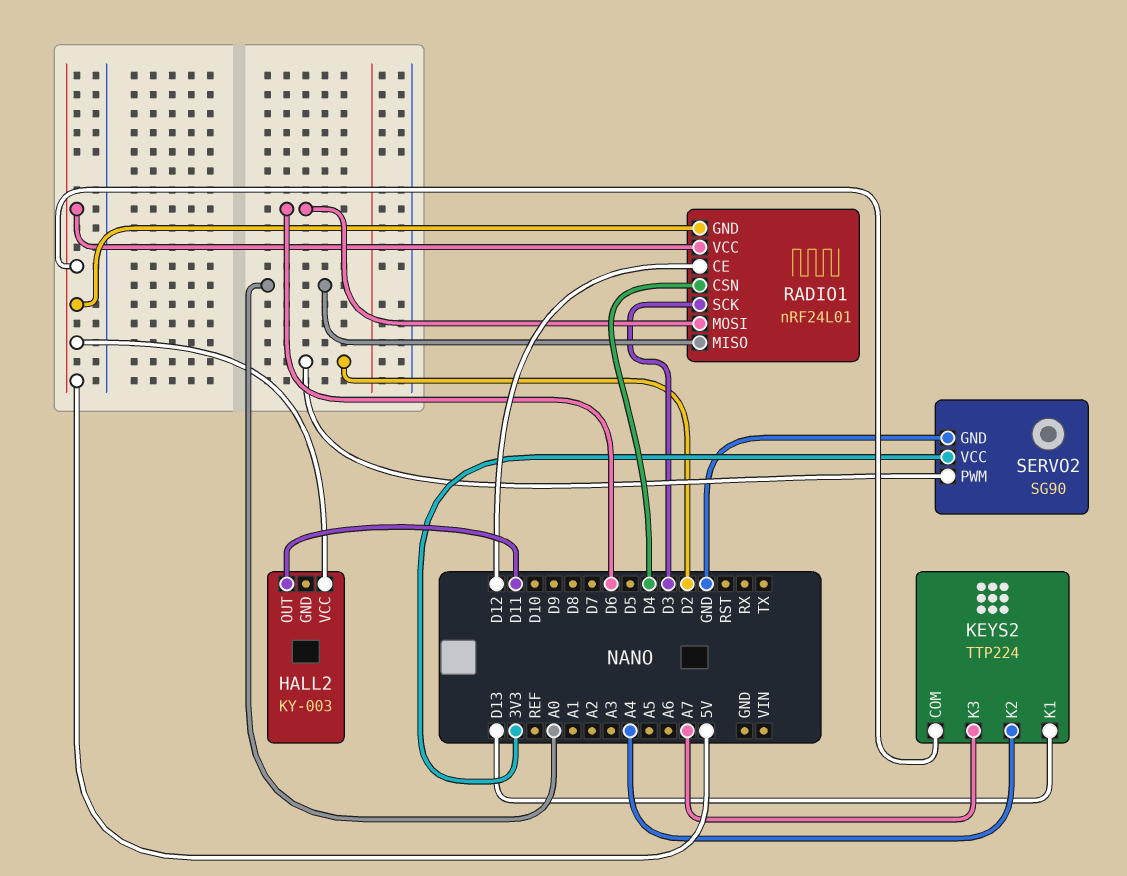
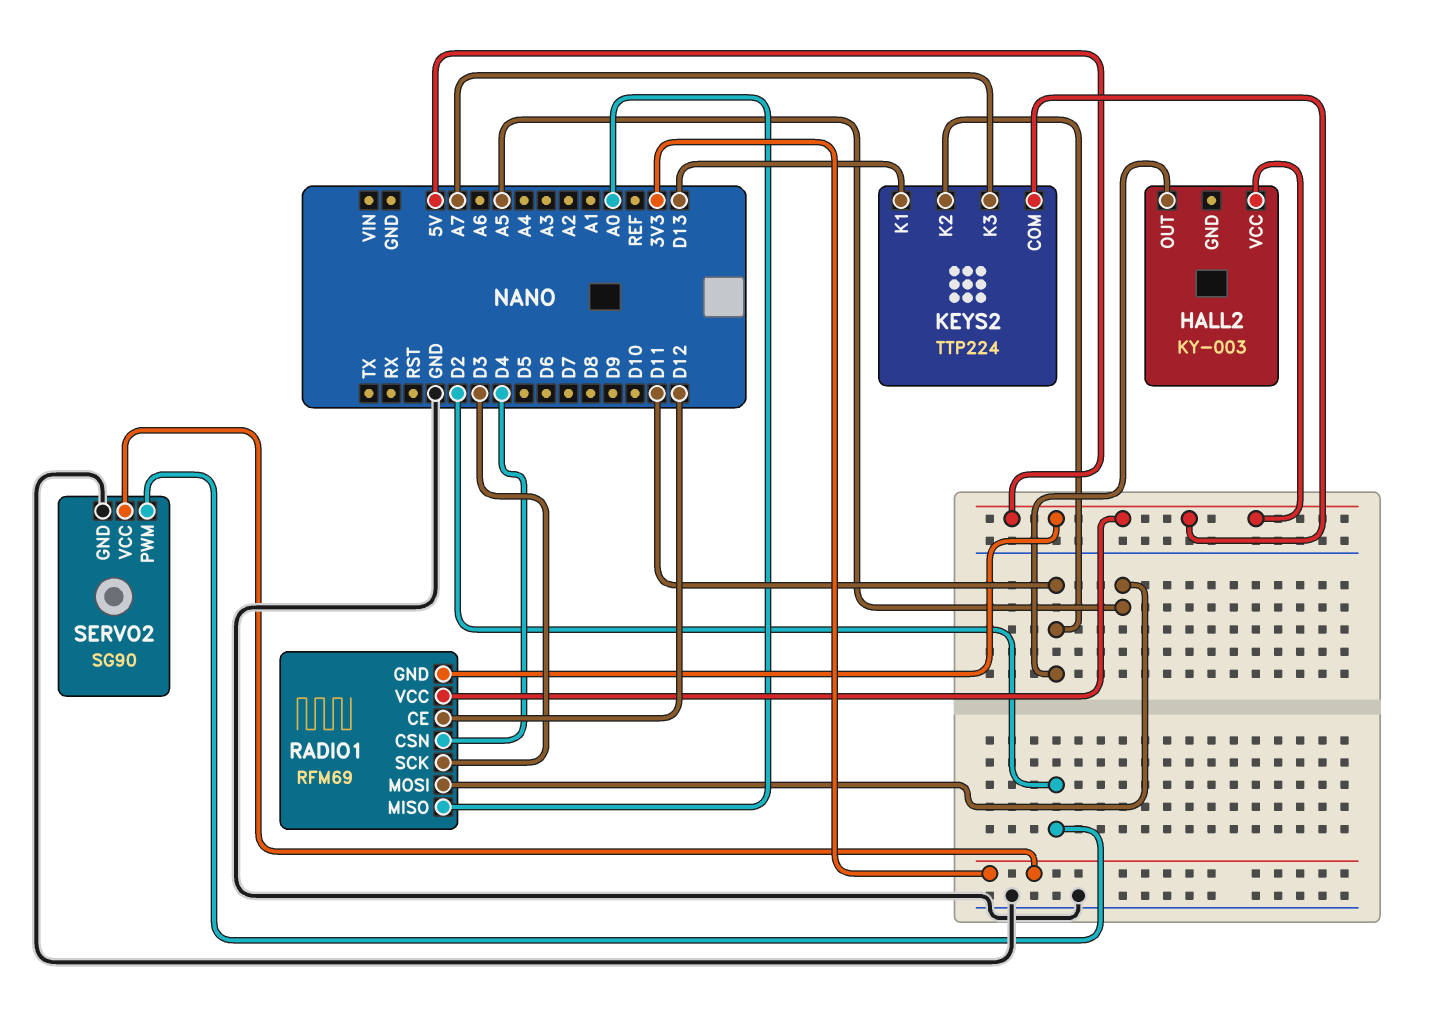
KEYS2 pin K2: A4 -> D11
RADIO1: nRF24L01 -> RFM69
RADIO1 pin MOSI: D6 -> A5

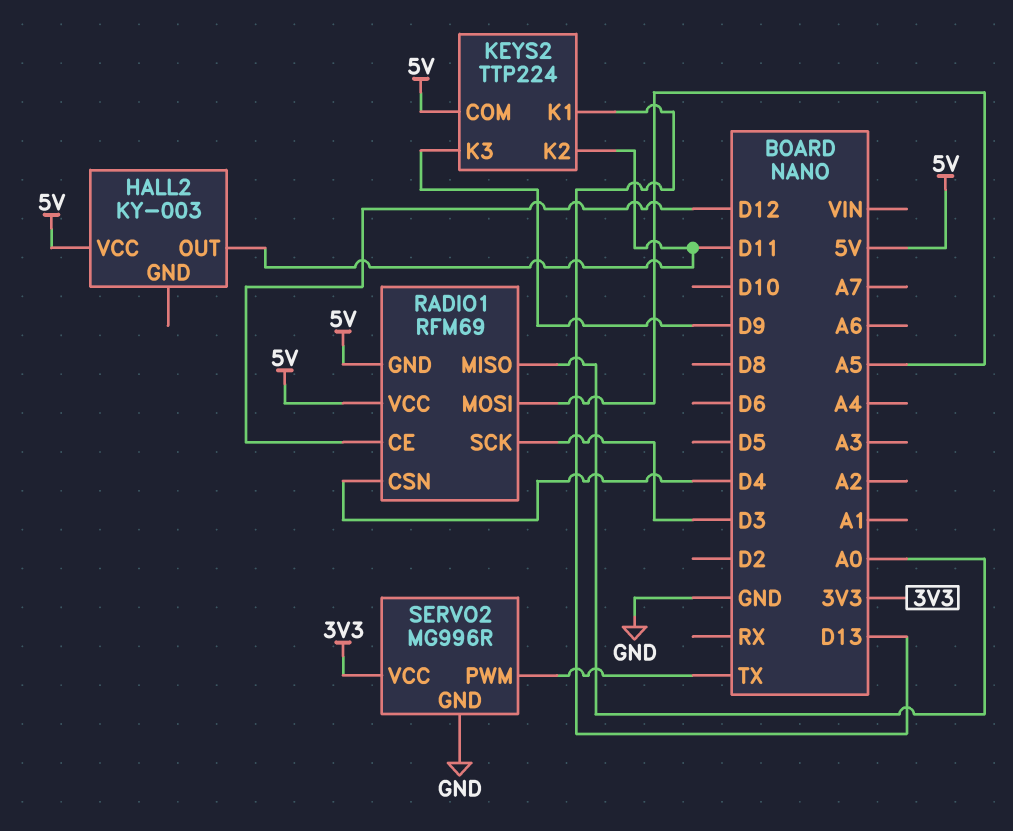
KEYS2 pin K3: A7 -> D9
SERVO2: SG90 -> MG996R
SERVO2 pin PWM: D2 -> TX

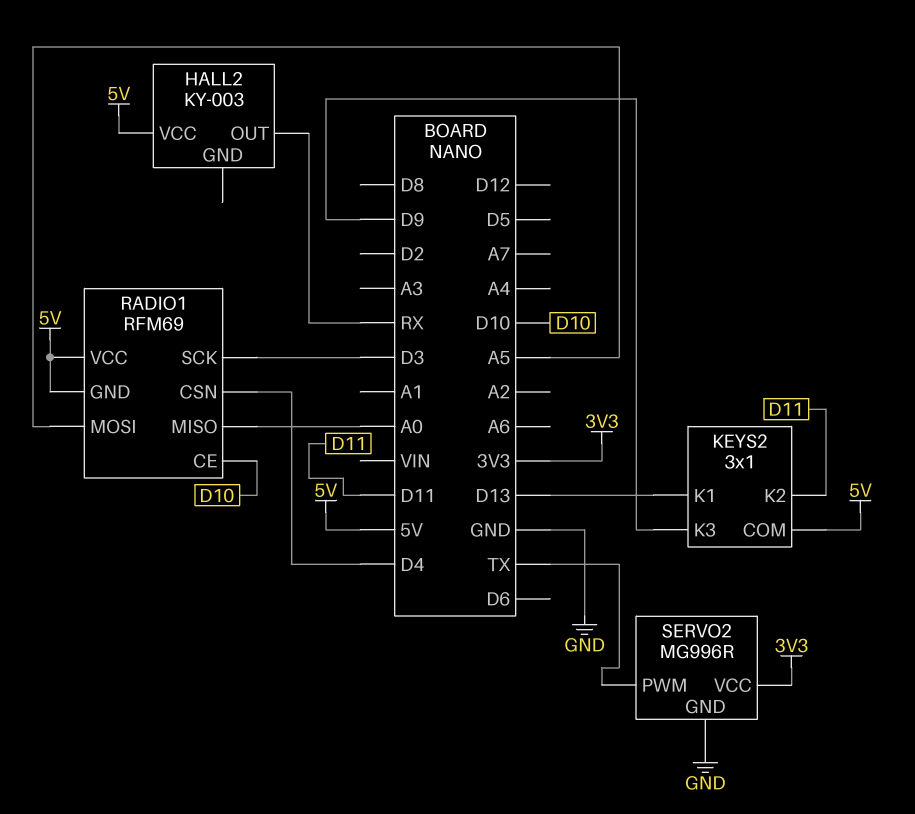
HALL2 pin OUT: D11 -> RX
KEYS2: TTP224 -> 3x1
RADIO1 pin CE: D12 -> D10

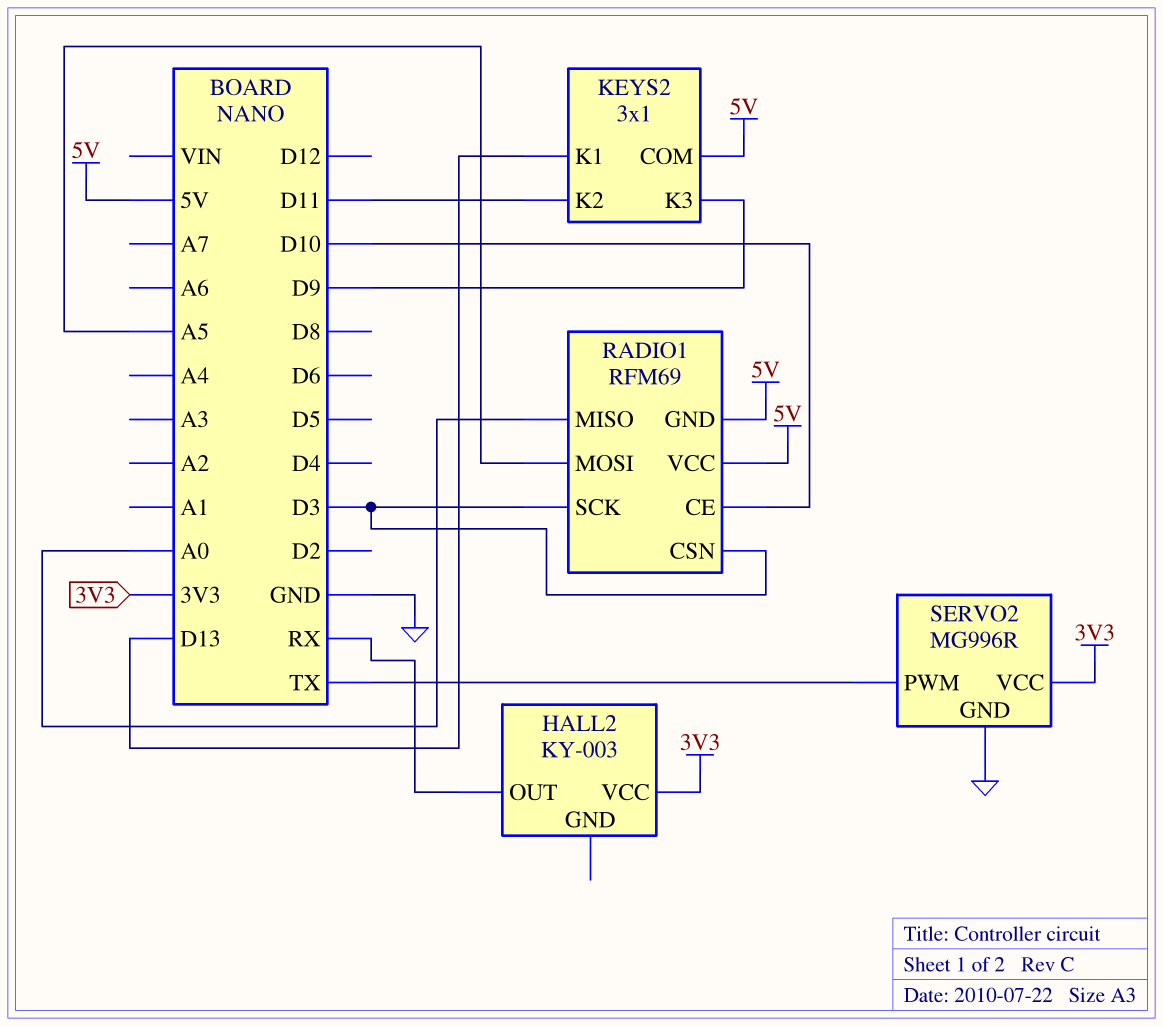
HALL2 pin VCC: 5V -> 3V3
RADIO1 pin CSN: D4 -> D3

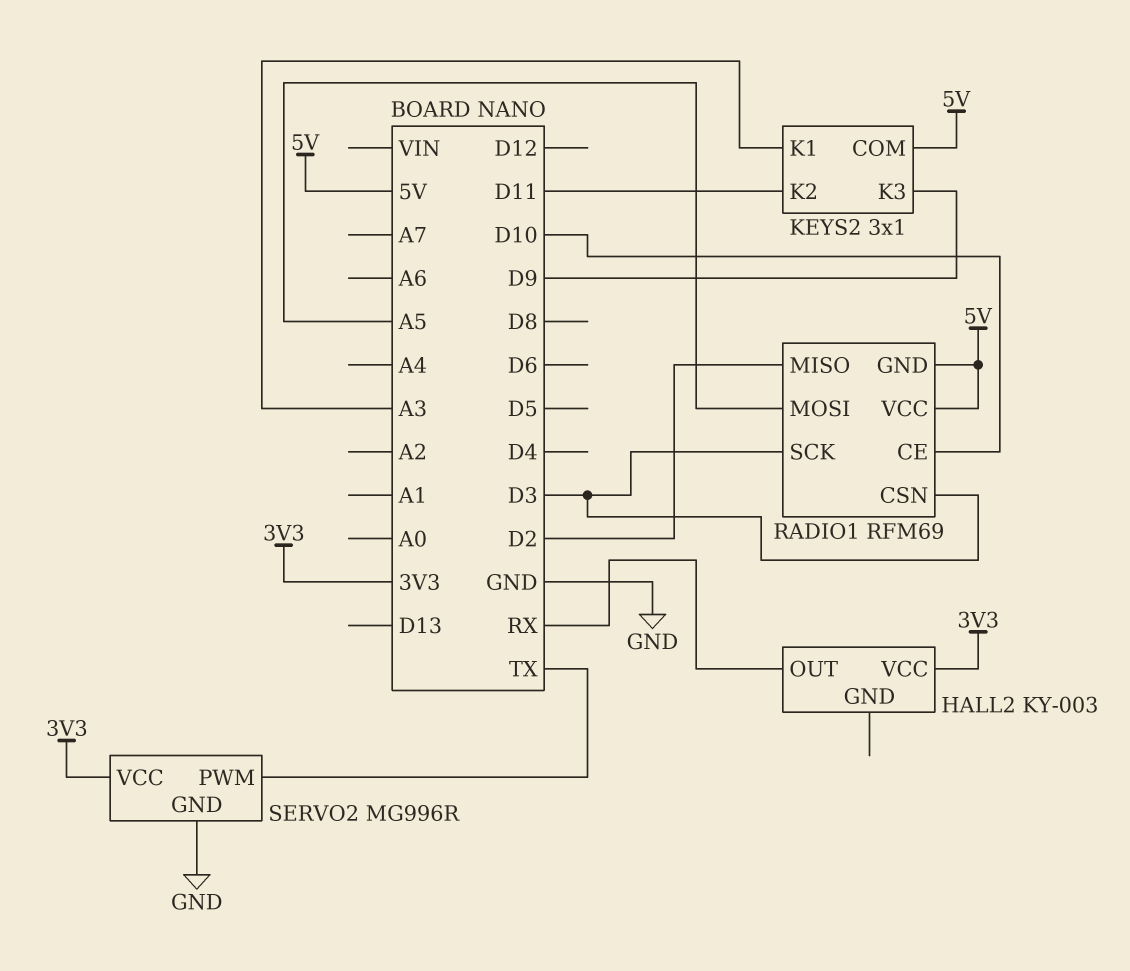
KEYS2 pin K1: D13 -> A3
RADIO1 pin MISO: A0 -> D2

